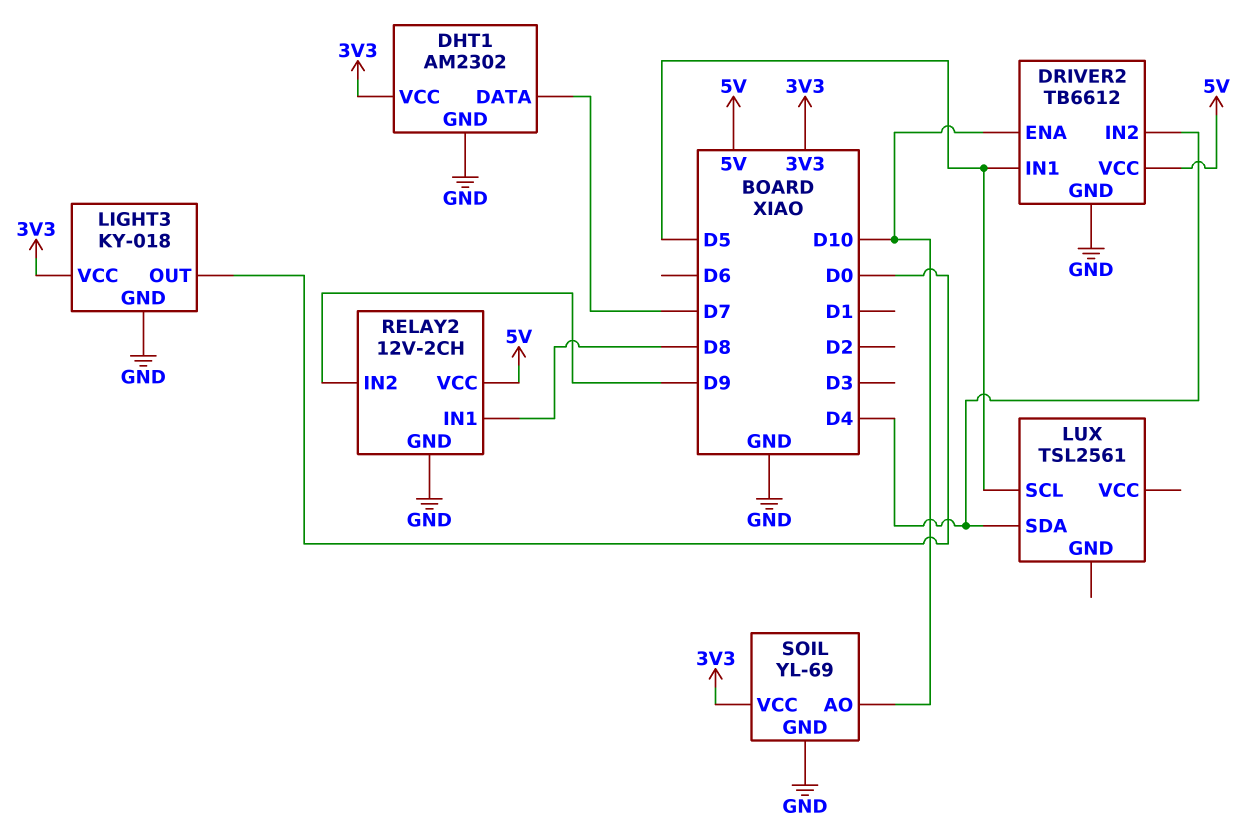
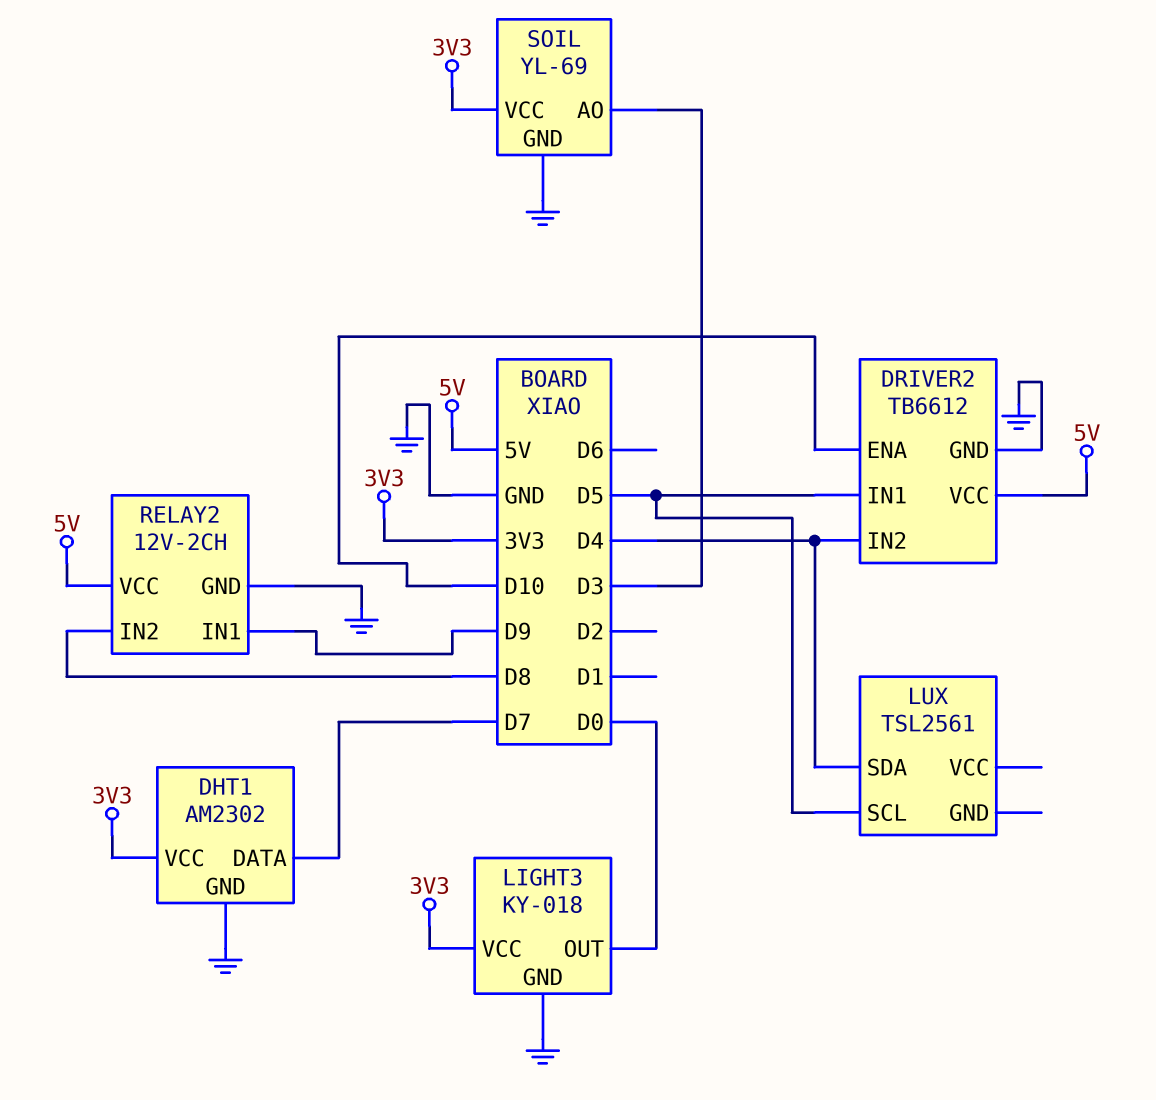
RELAY2 pin IN1: D8 -> D9
RELAY2 pin IN2: D9 -> D8
SOIL pin AO: D10 -> D3

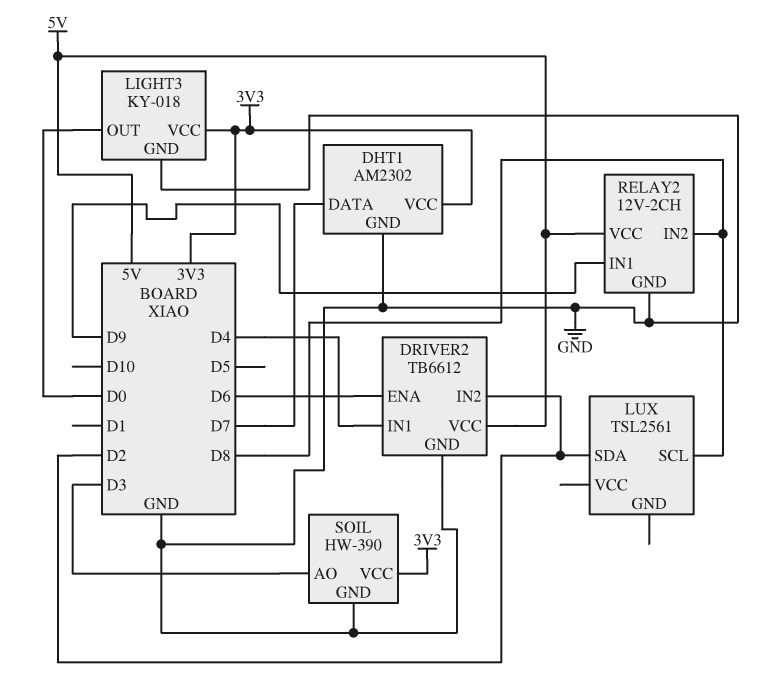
DRIVER2 pin ENA: D10 -> D6
DRIVER2 pin IN1: D5 -> D4
DRIVER2 pin IN2: D4 -> D2
LUX pin SCL: D5 -> D8
LUX pin SDA: D4 -> D2
SOIL: YL-69 -> HW-390

